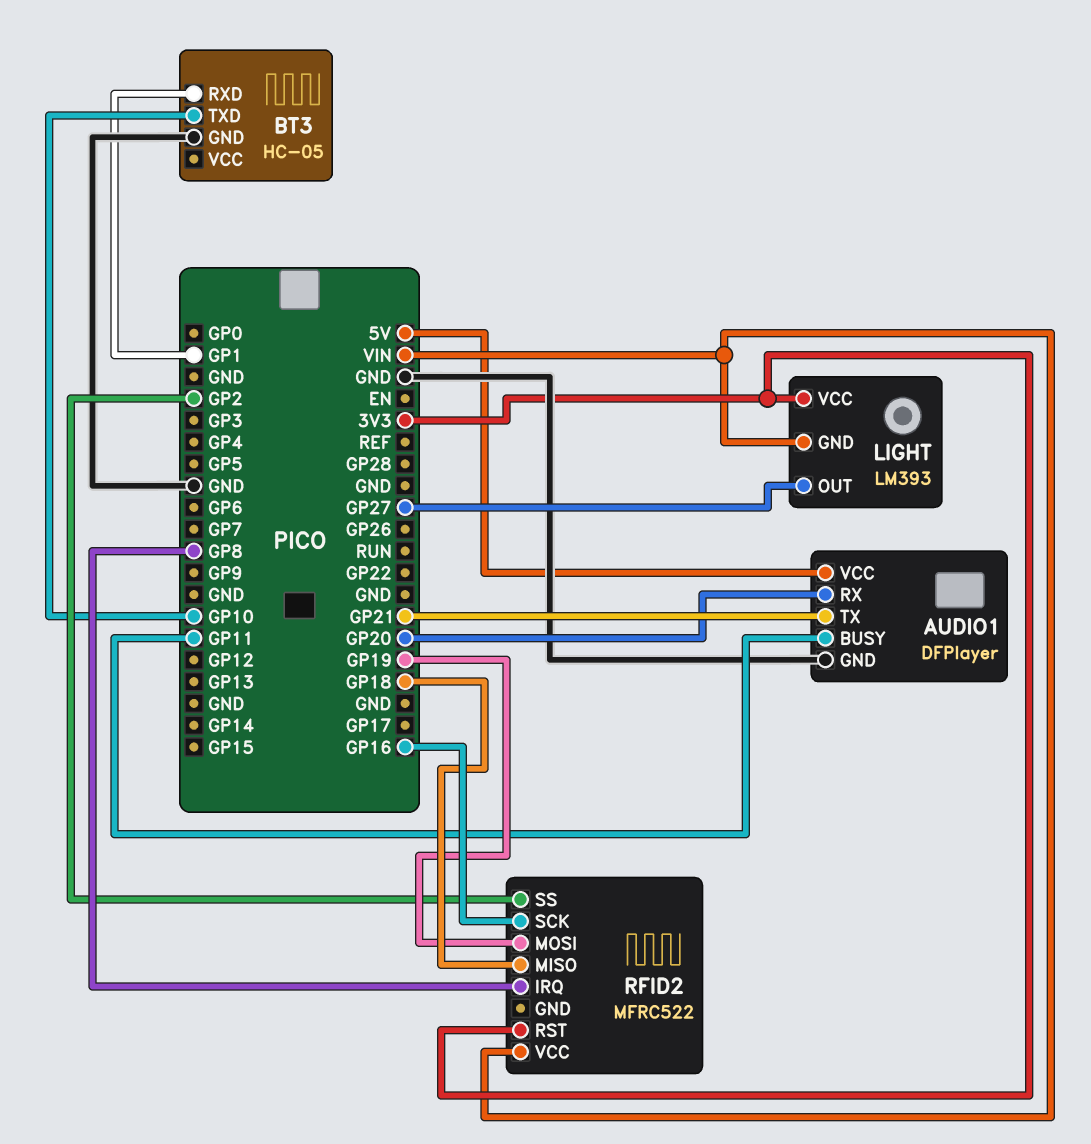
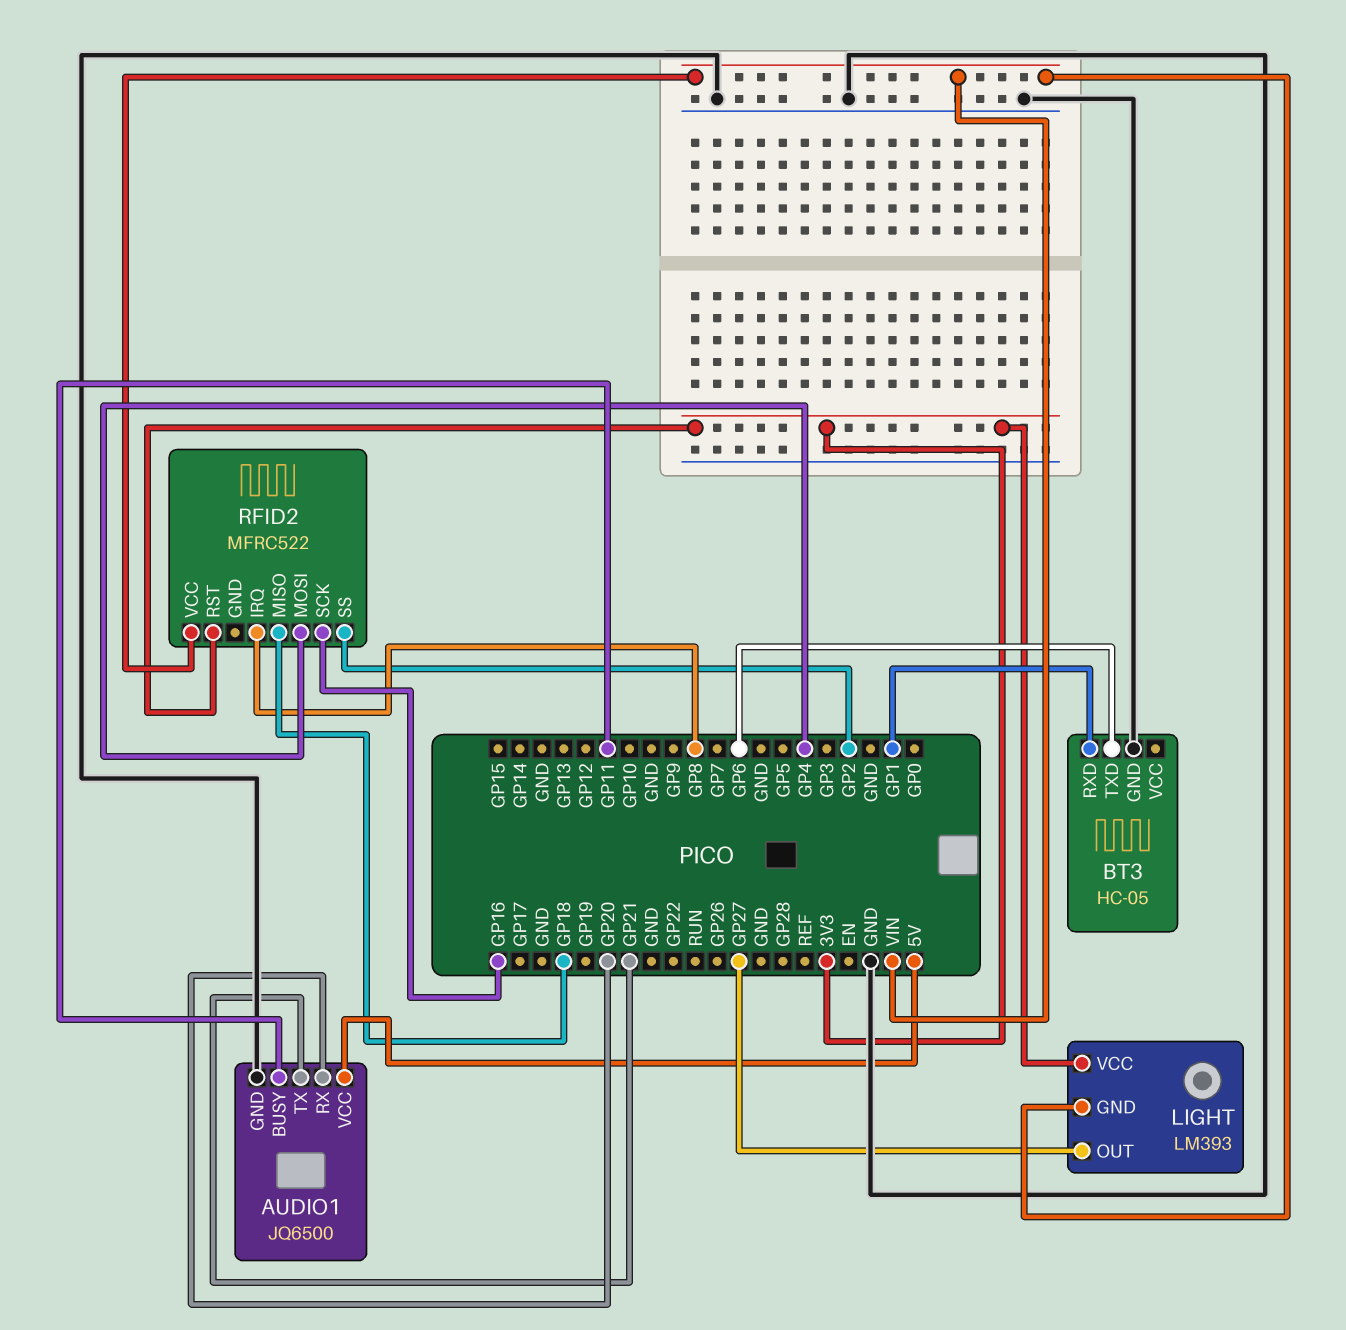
AUDIO1: DFPlayer -> JQ6500
BT3 pin TXD: GP10 -> GP6
RFID2 pin MOSI: GP19 -> GP4

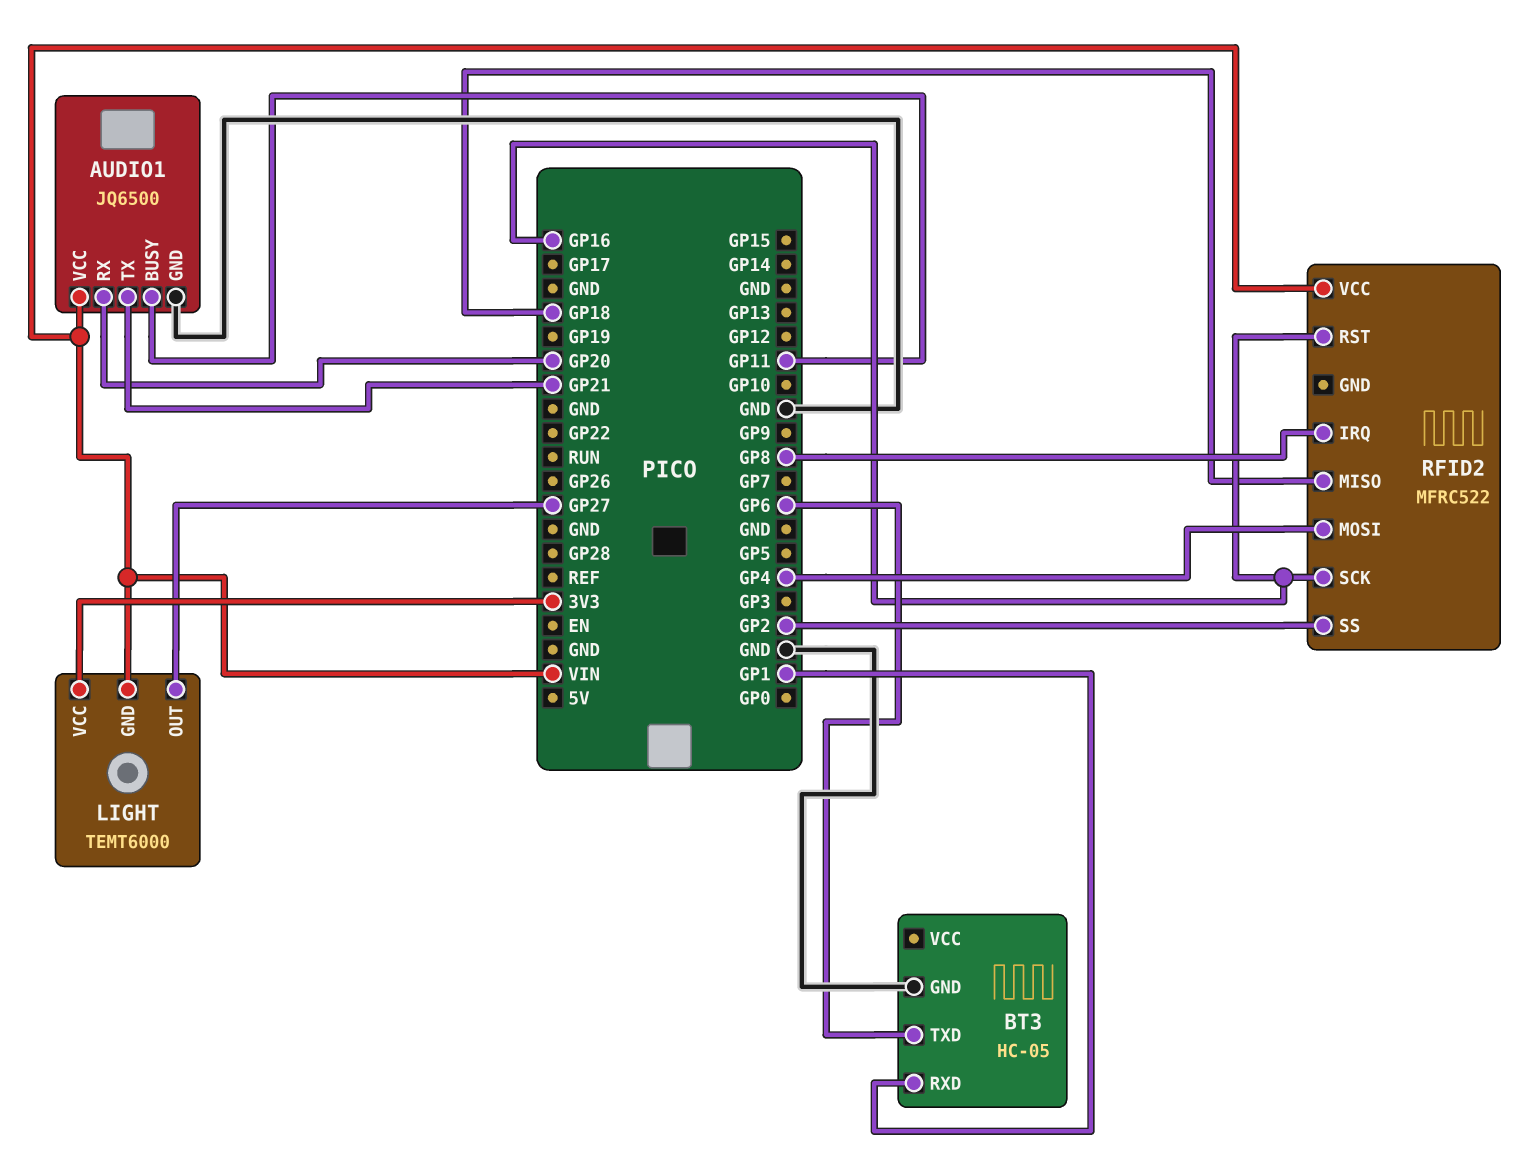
AUDIO1 pin VCC: 5V -> VIN
LIGHT: LM393 -> TEMT6000
RFID2 pin RST: 3V3 -> GP16

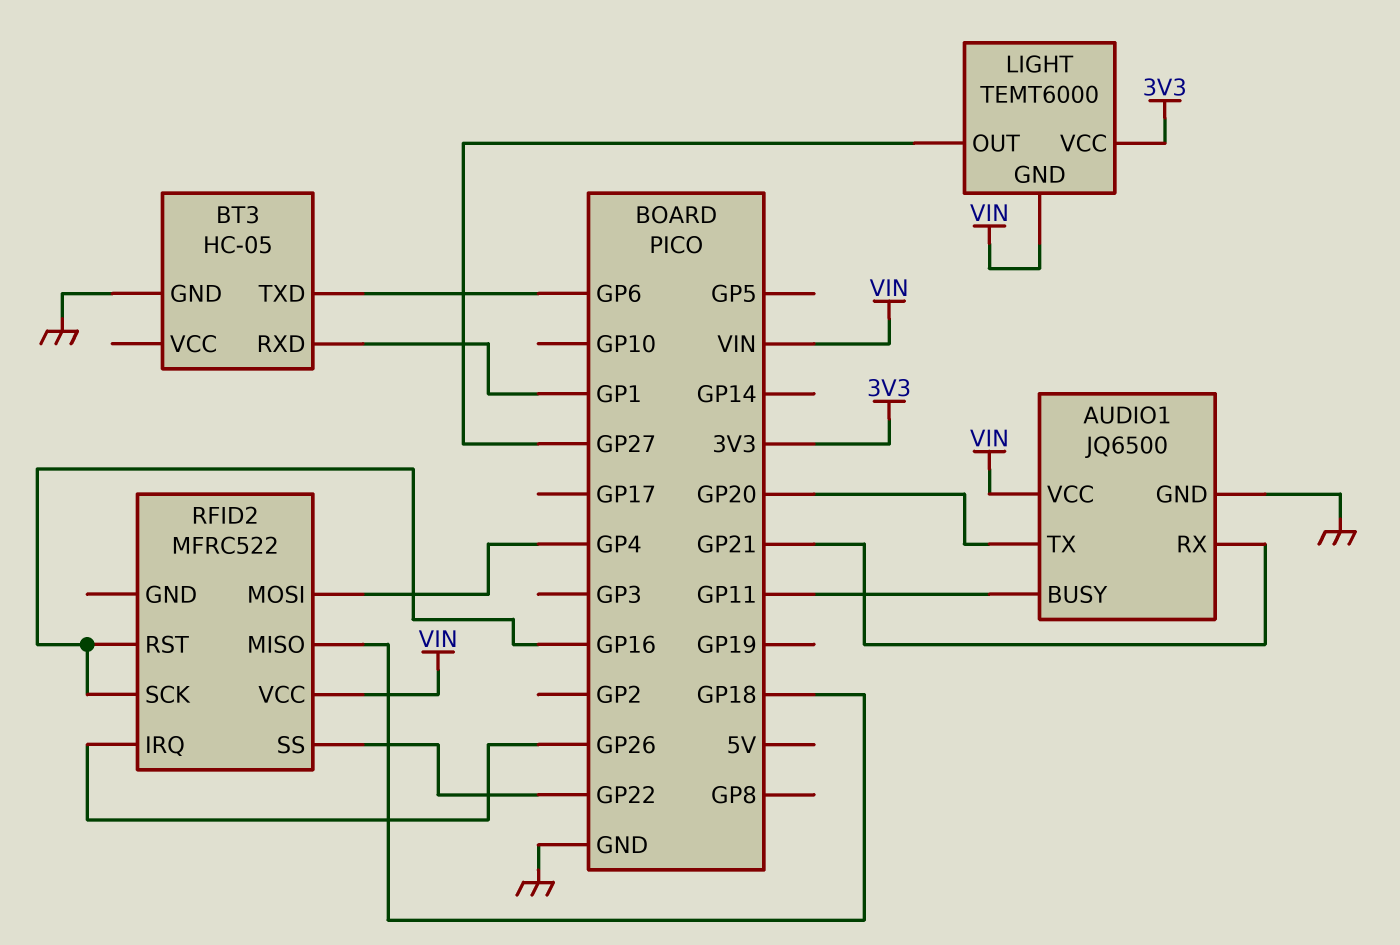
AUDIO1 pin RX: GP20 -> GP21
AUDIO1 pin TX: GP21 -> GP20
RFID2 pin IRQ: GP8 -> GP26
RFID2 pin SS: GP2 -> GP22

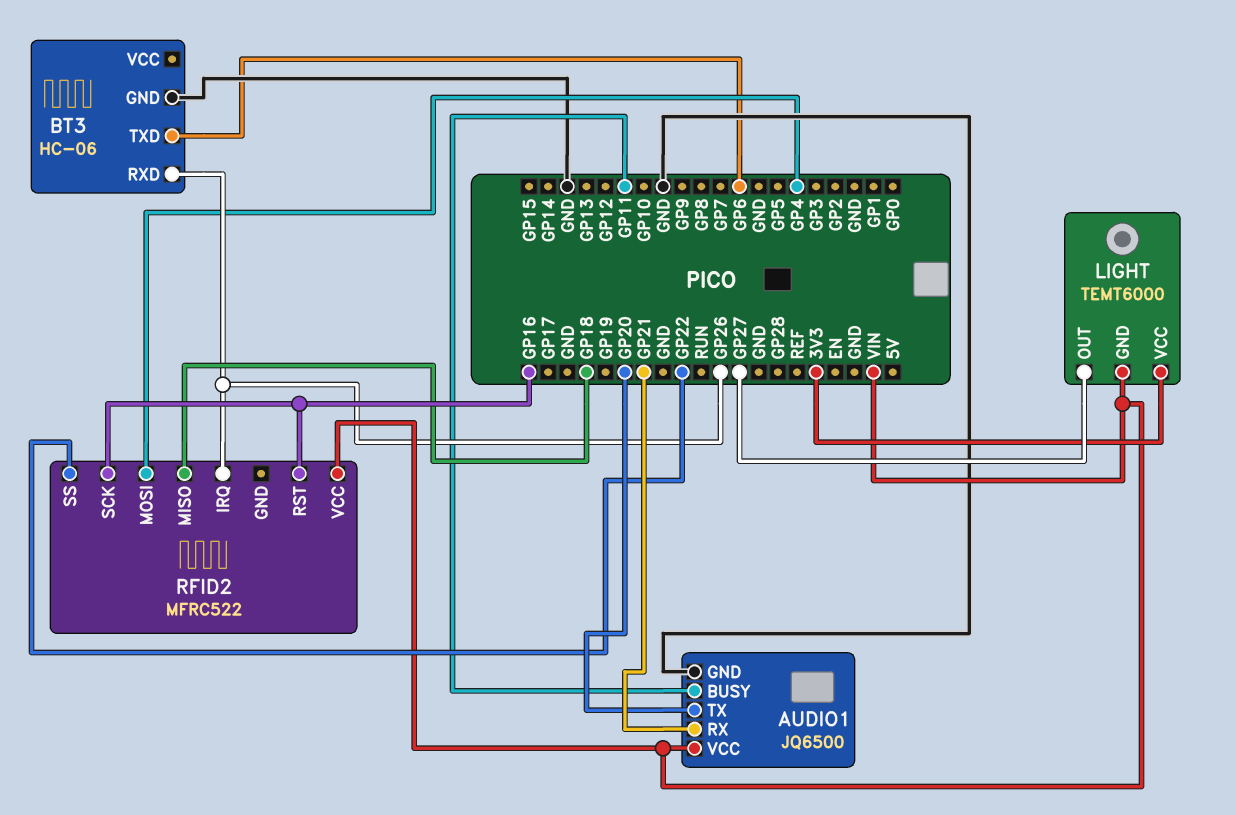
BT3: HC-05 -> HC-06
BT3 pin RXD: GP1 -> GP26

